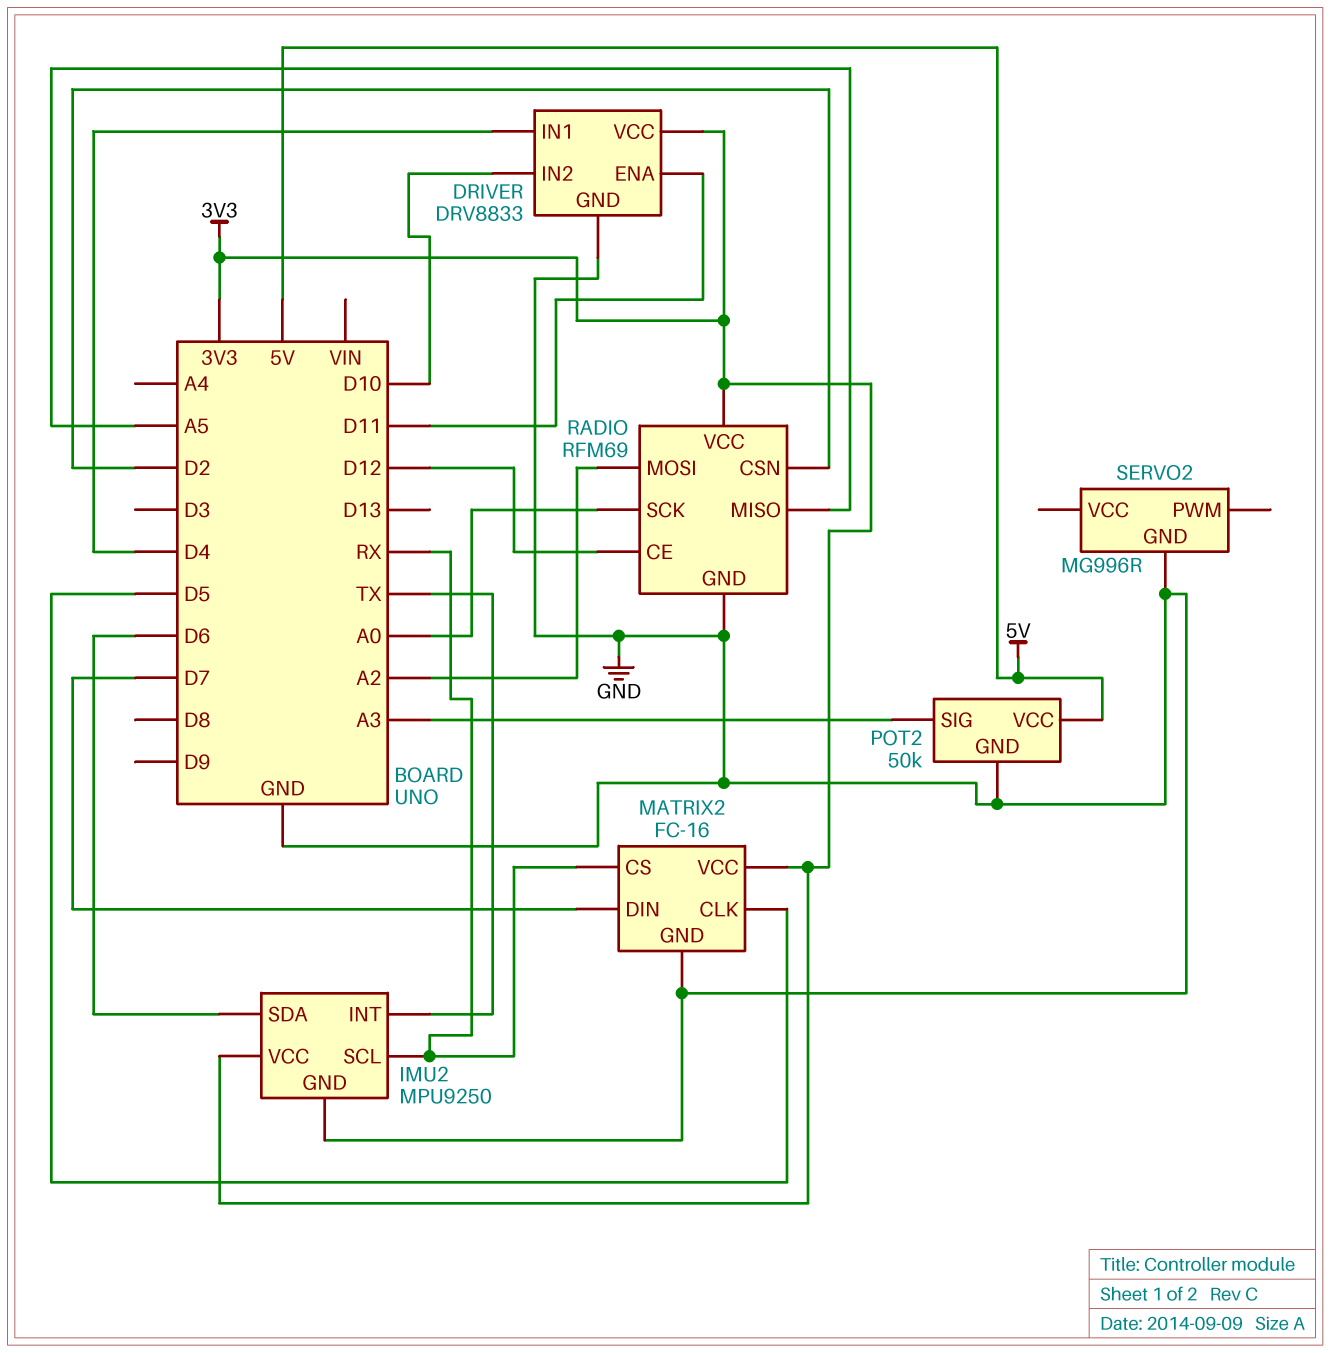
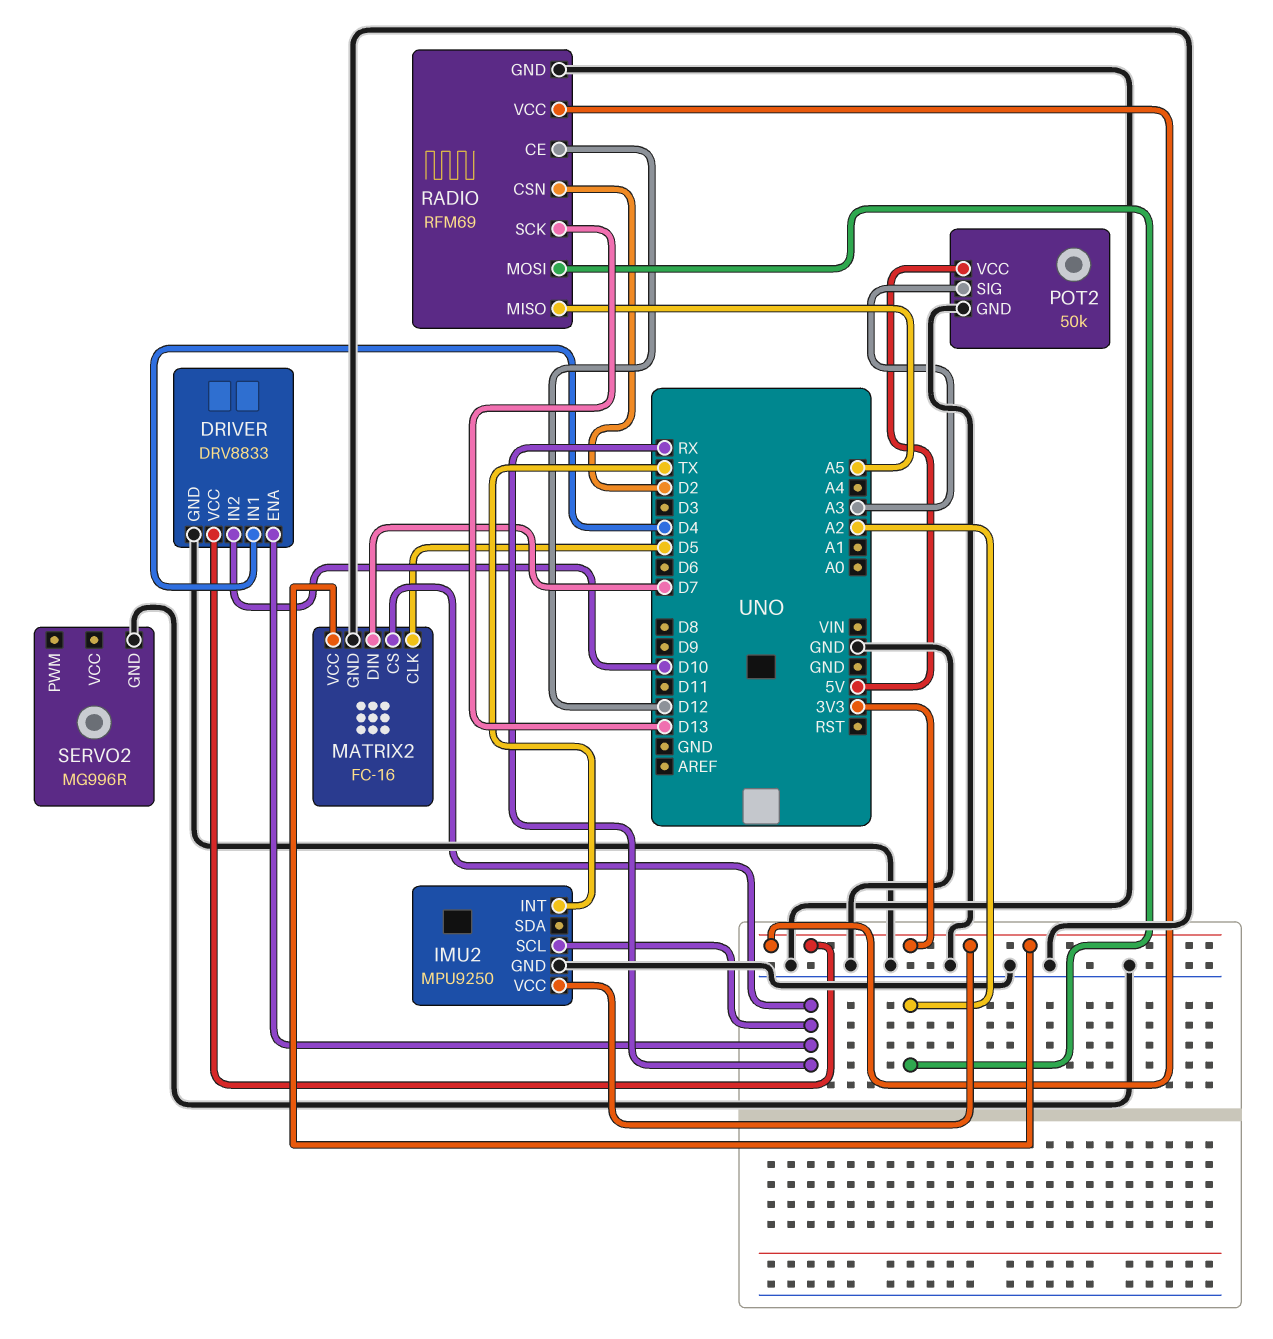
DRIVER pin ENA: D11 -> RX
IMU2 pin SDA: D6 -> none
RADIO pin SCK: A0 -> D13

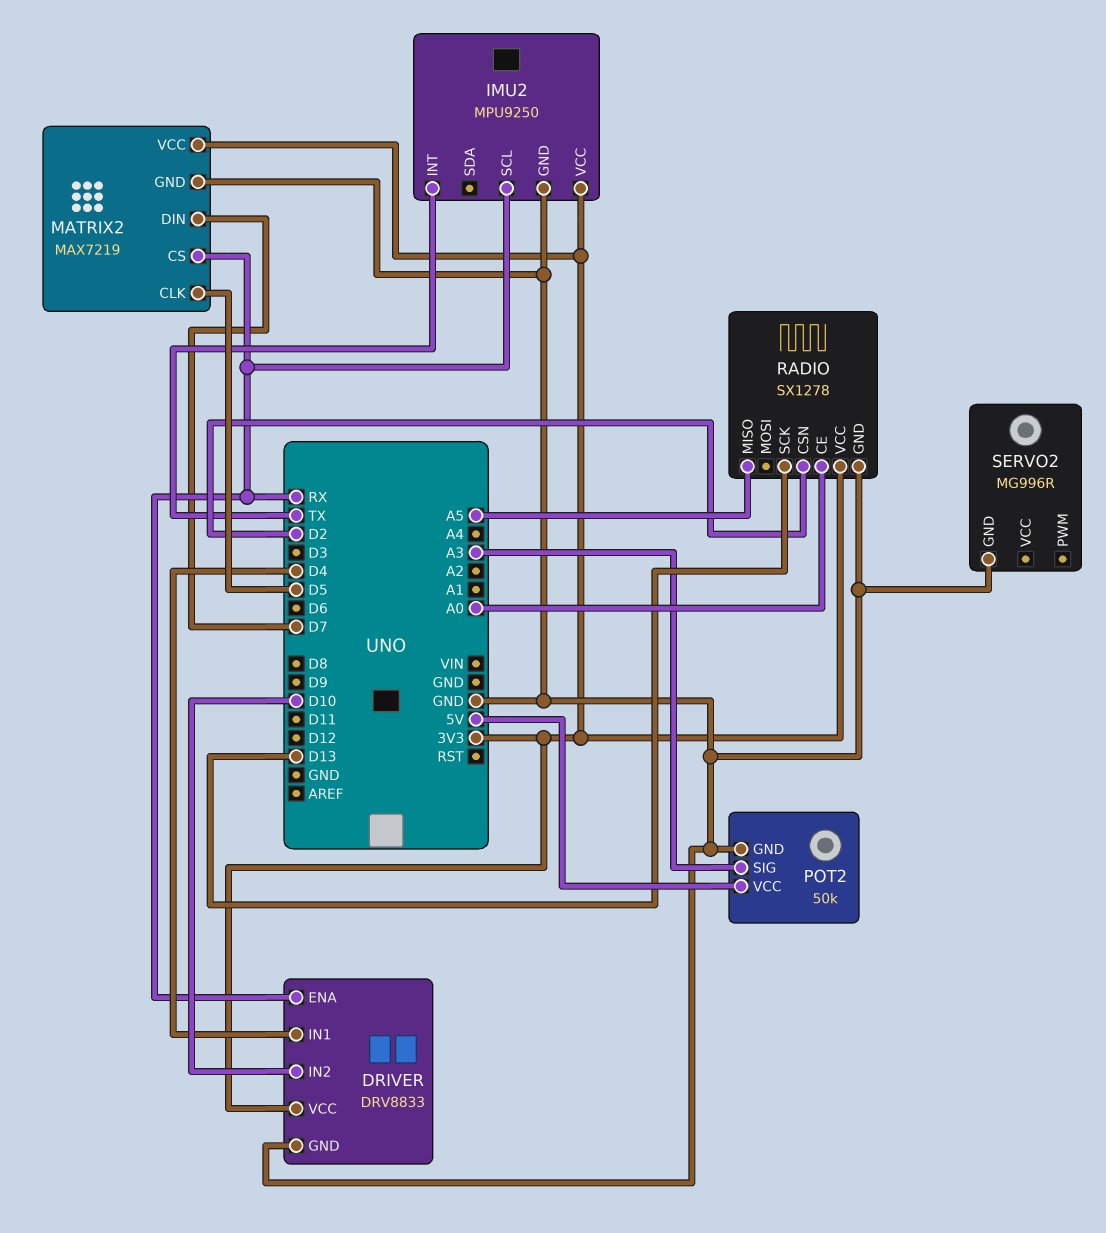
MATRIX2: FC-16 -> MAX7219
RADIO: RFM69 -> SX1278
RADIO pin CE: D12 -> A0
RADIO pin MOSI: A2 -> none

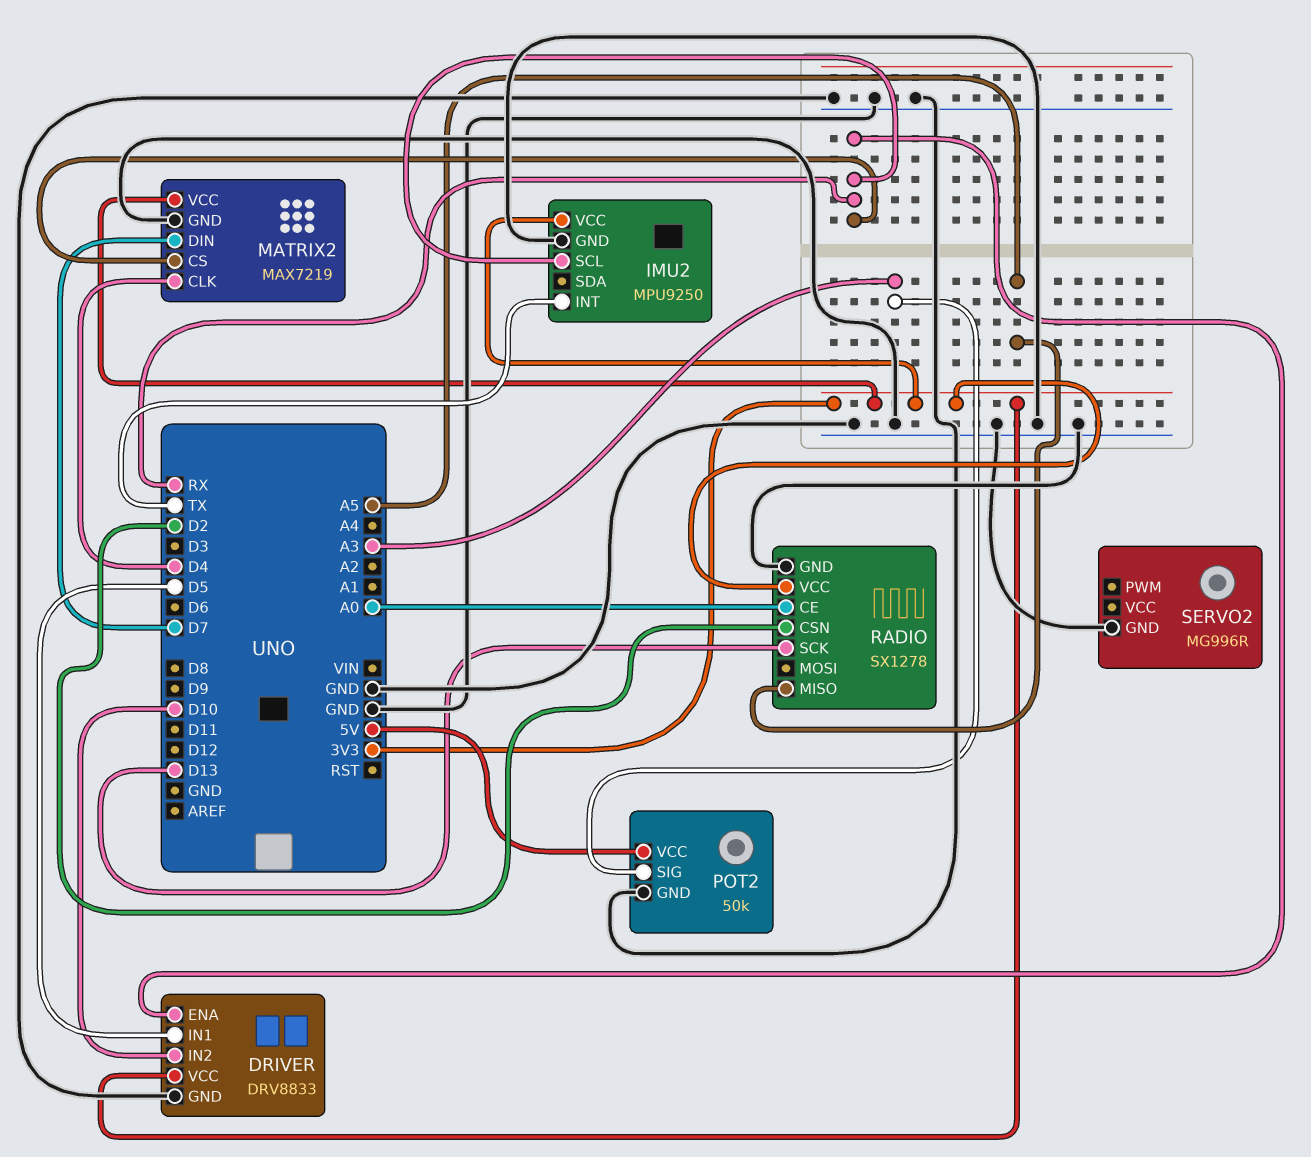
DRIVER pin IN1: D4 -> D5
MATRIX2 pin CLK: D5 -> D4

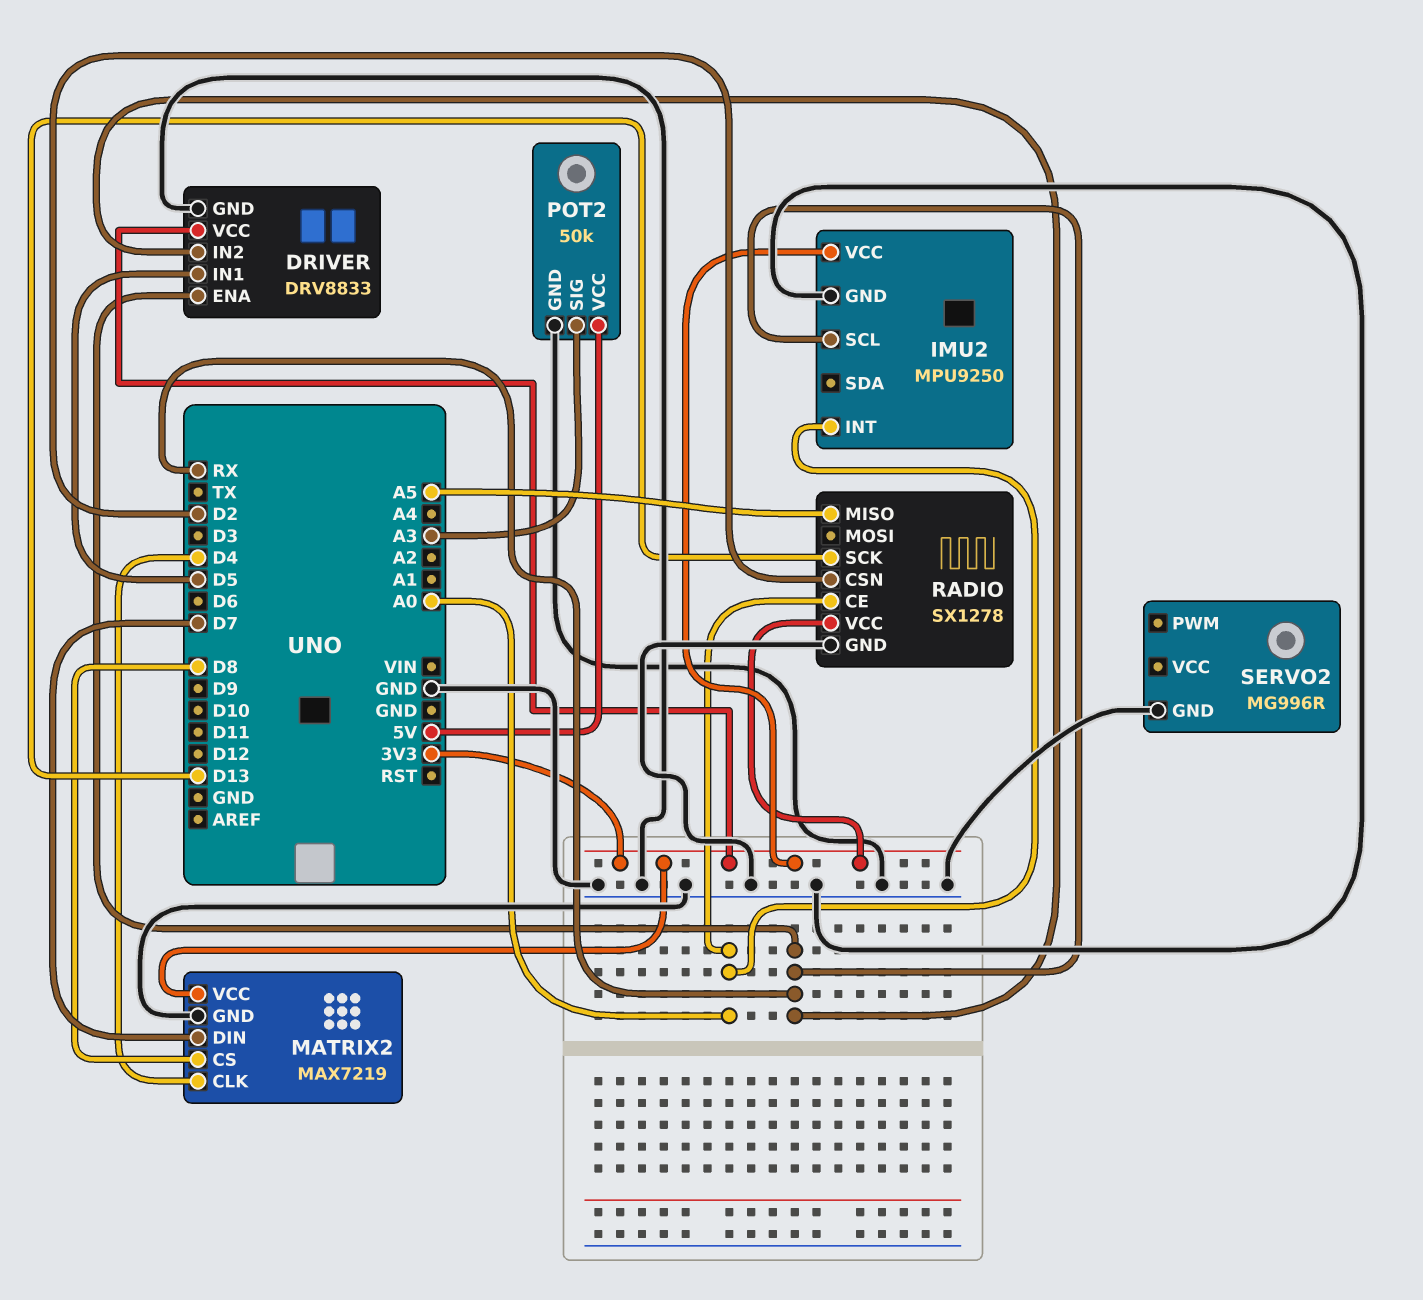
DRIVER pin IN2: D10 -> RX
IMU2 pin INT: TX -> A0
MATRIX2 pin CS: RX -> D8

